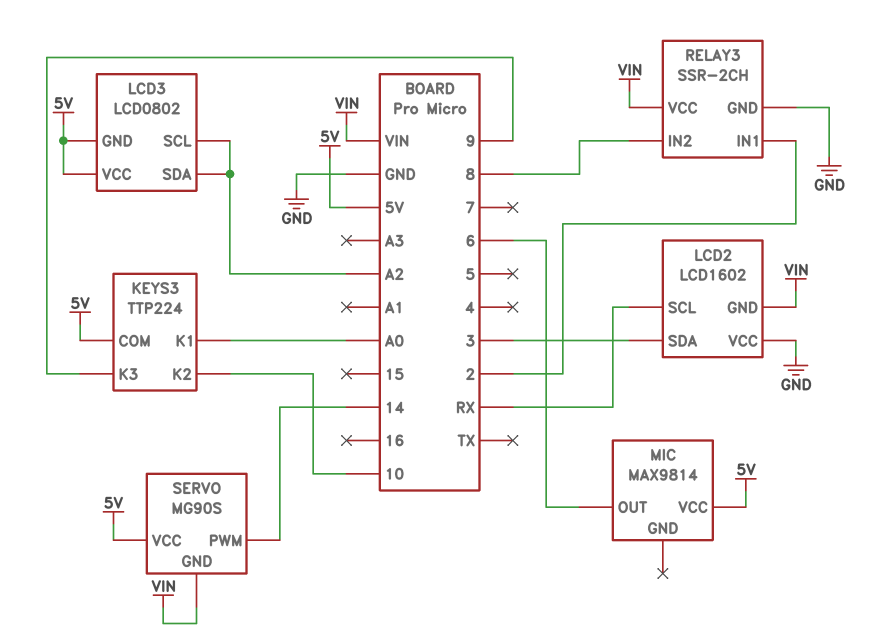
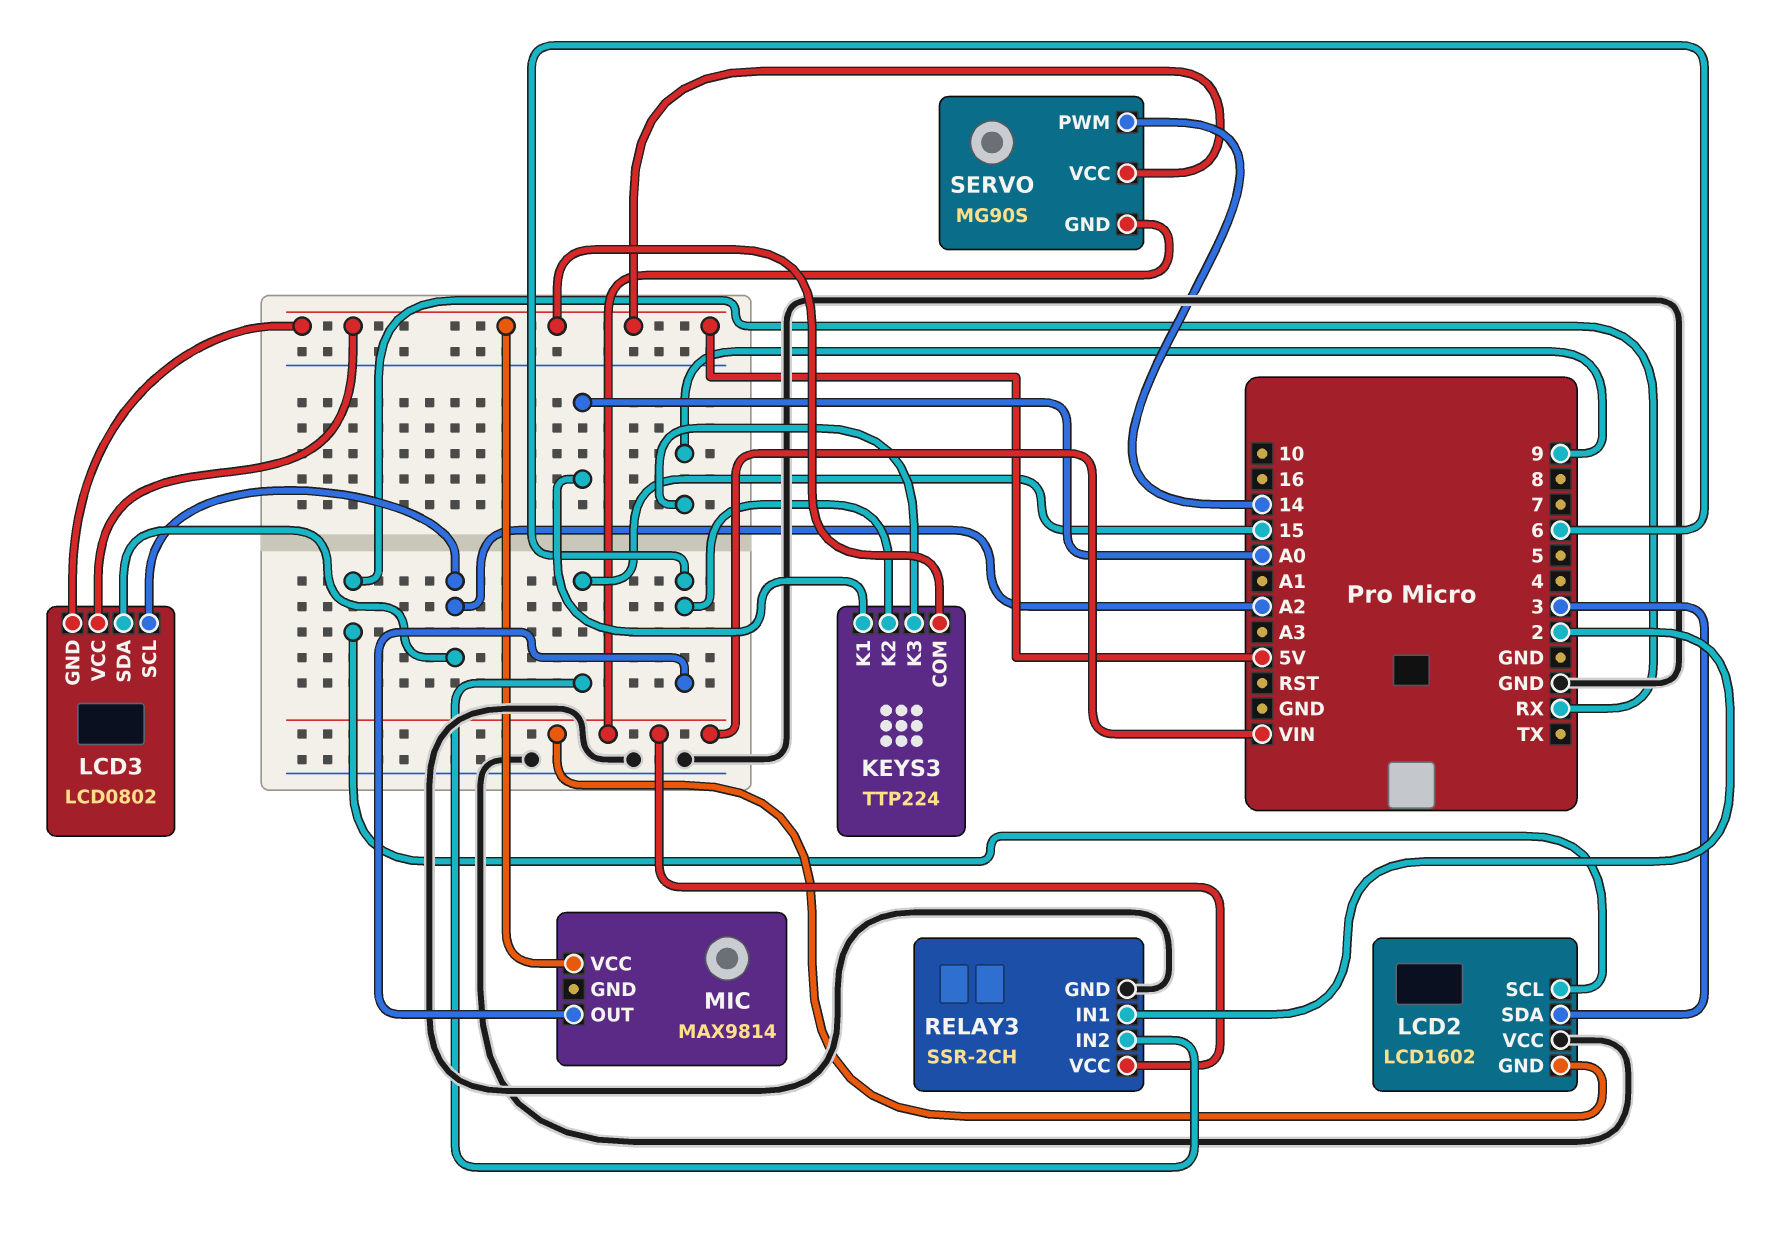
KEYS3 pin K2: 10 -> 6
RELAY3 pin IN2: 8 -> 15

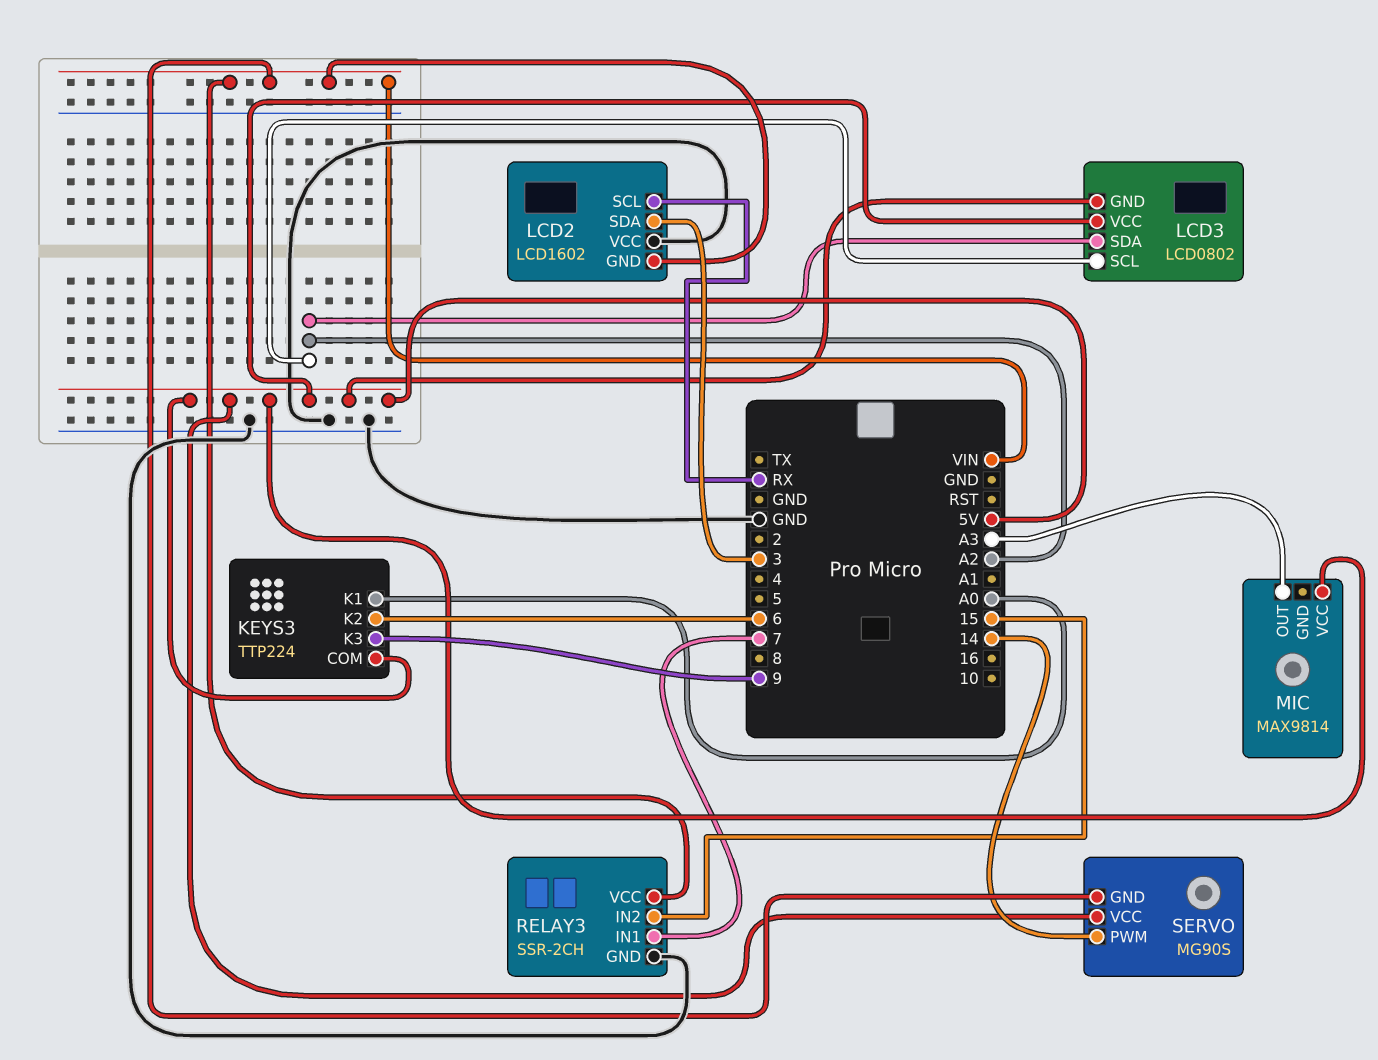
MIC pin OUT: 6 -> A3
RELAY3 pin IN1: 2 -> 7

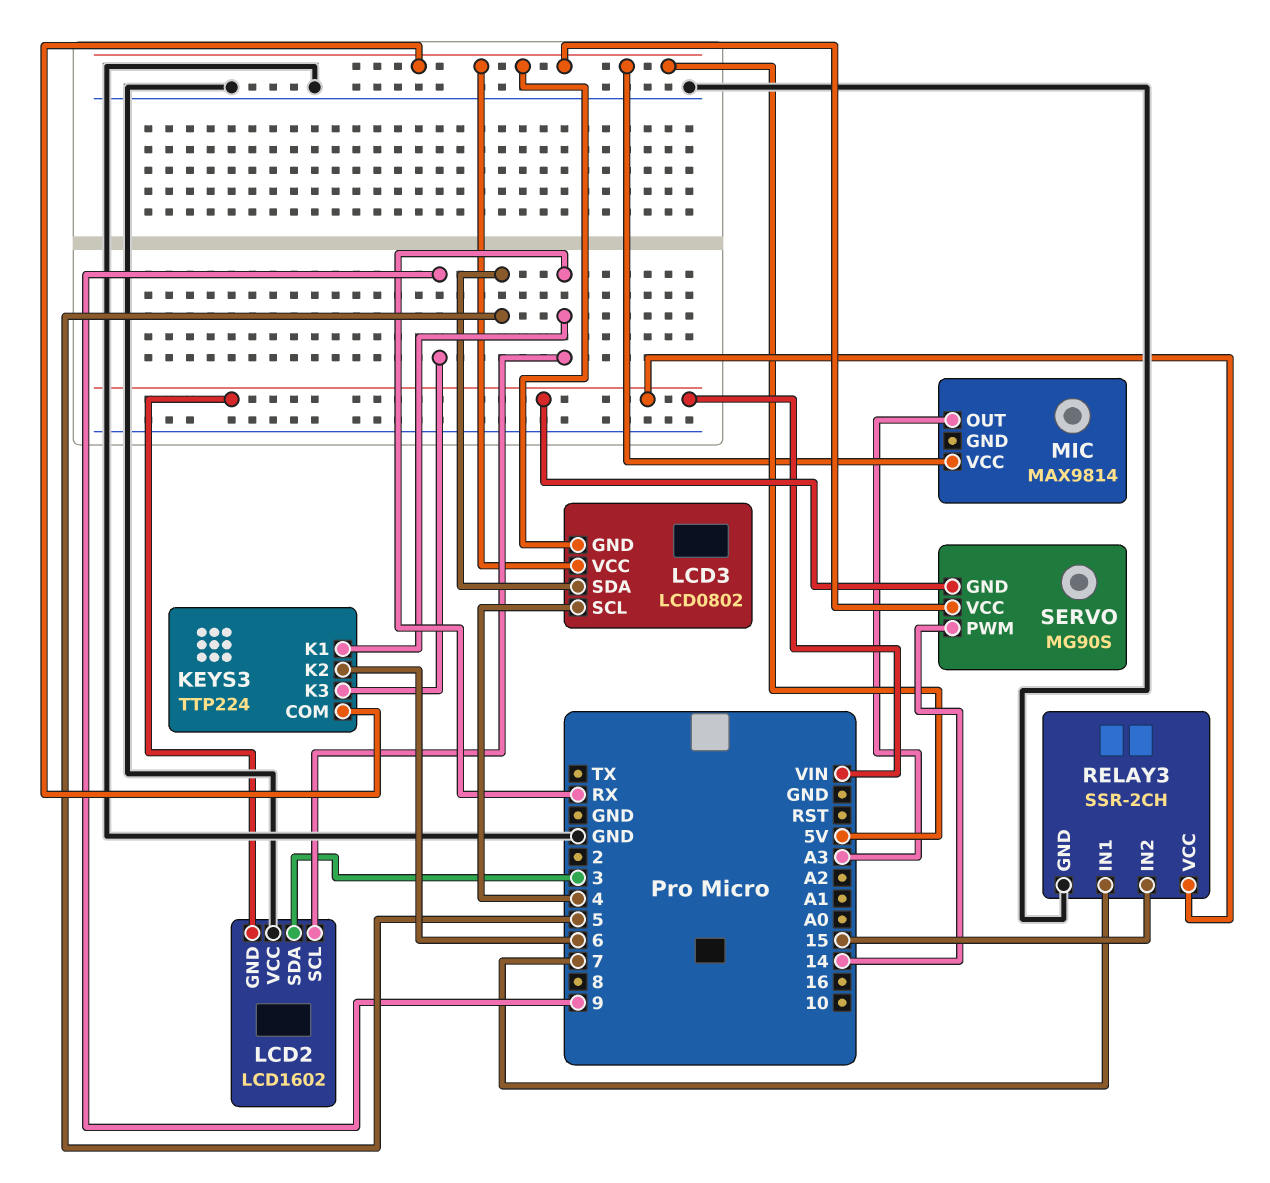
KEYS3 pin K1: A0 -> RX
LCD3 pin SCL: A2 -> 4
LCD3 pin SDA: A2 -> 5

